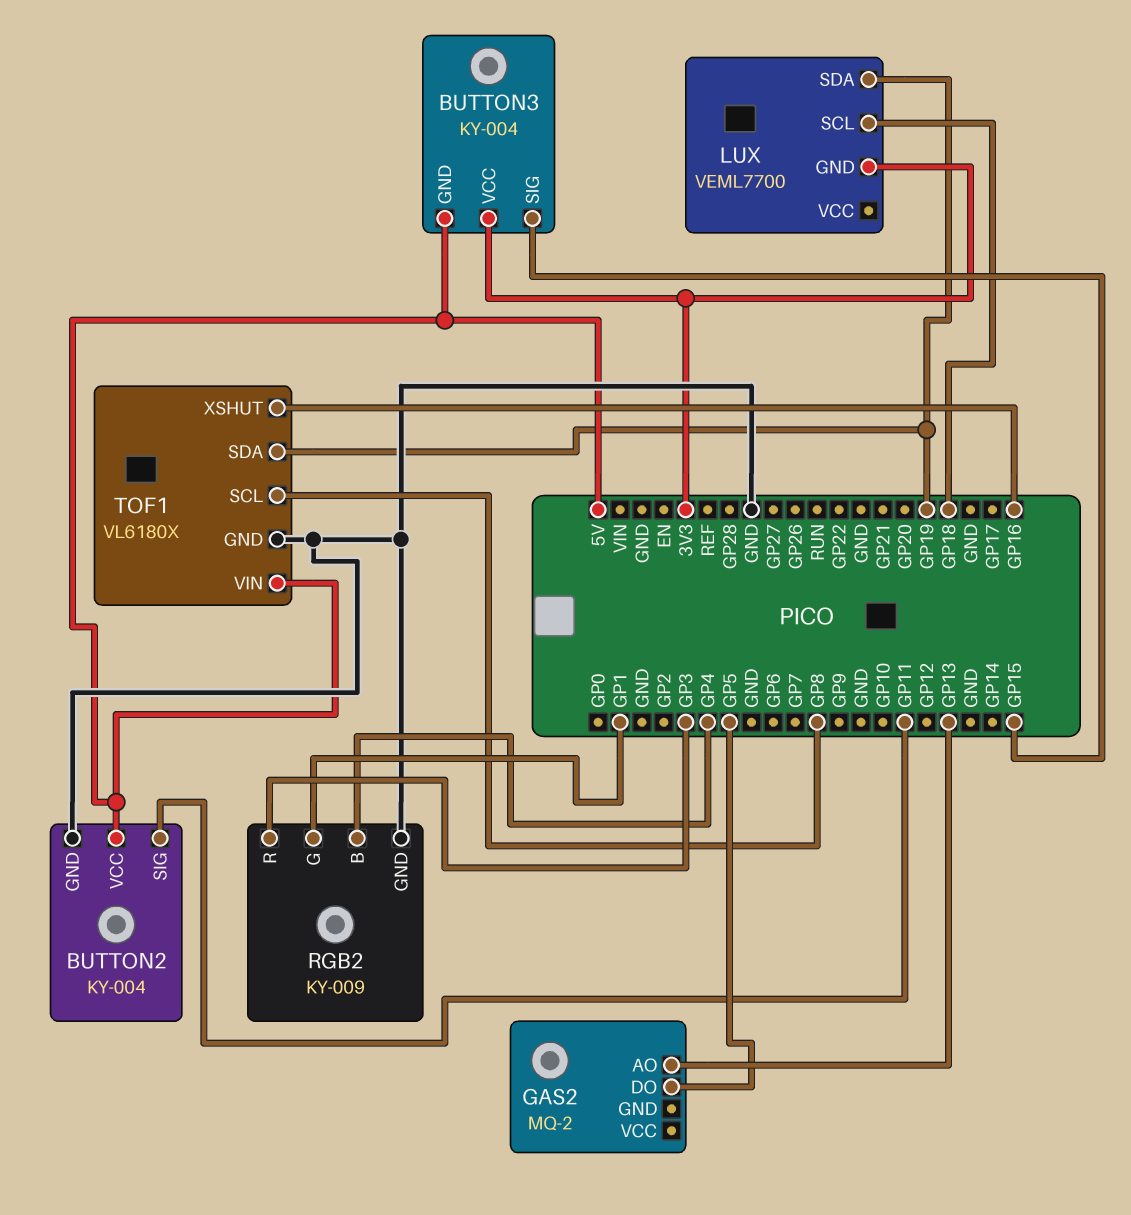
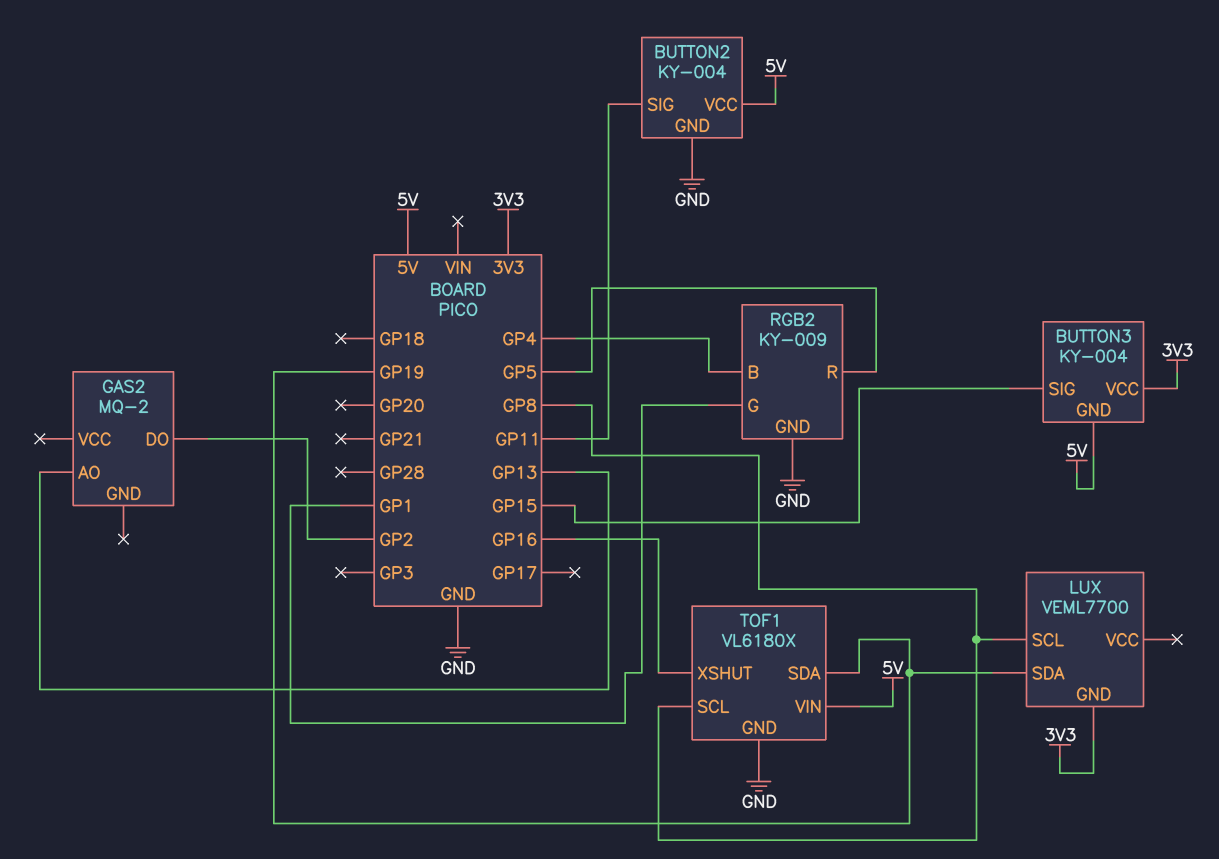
GAS2 pin DO: GP5 -> GP2
LUX pin SCL: GP18 -> GP8
RGB2 pin R: GP3 -> GP5

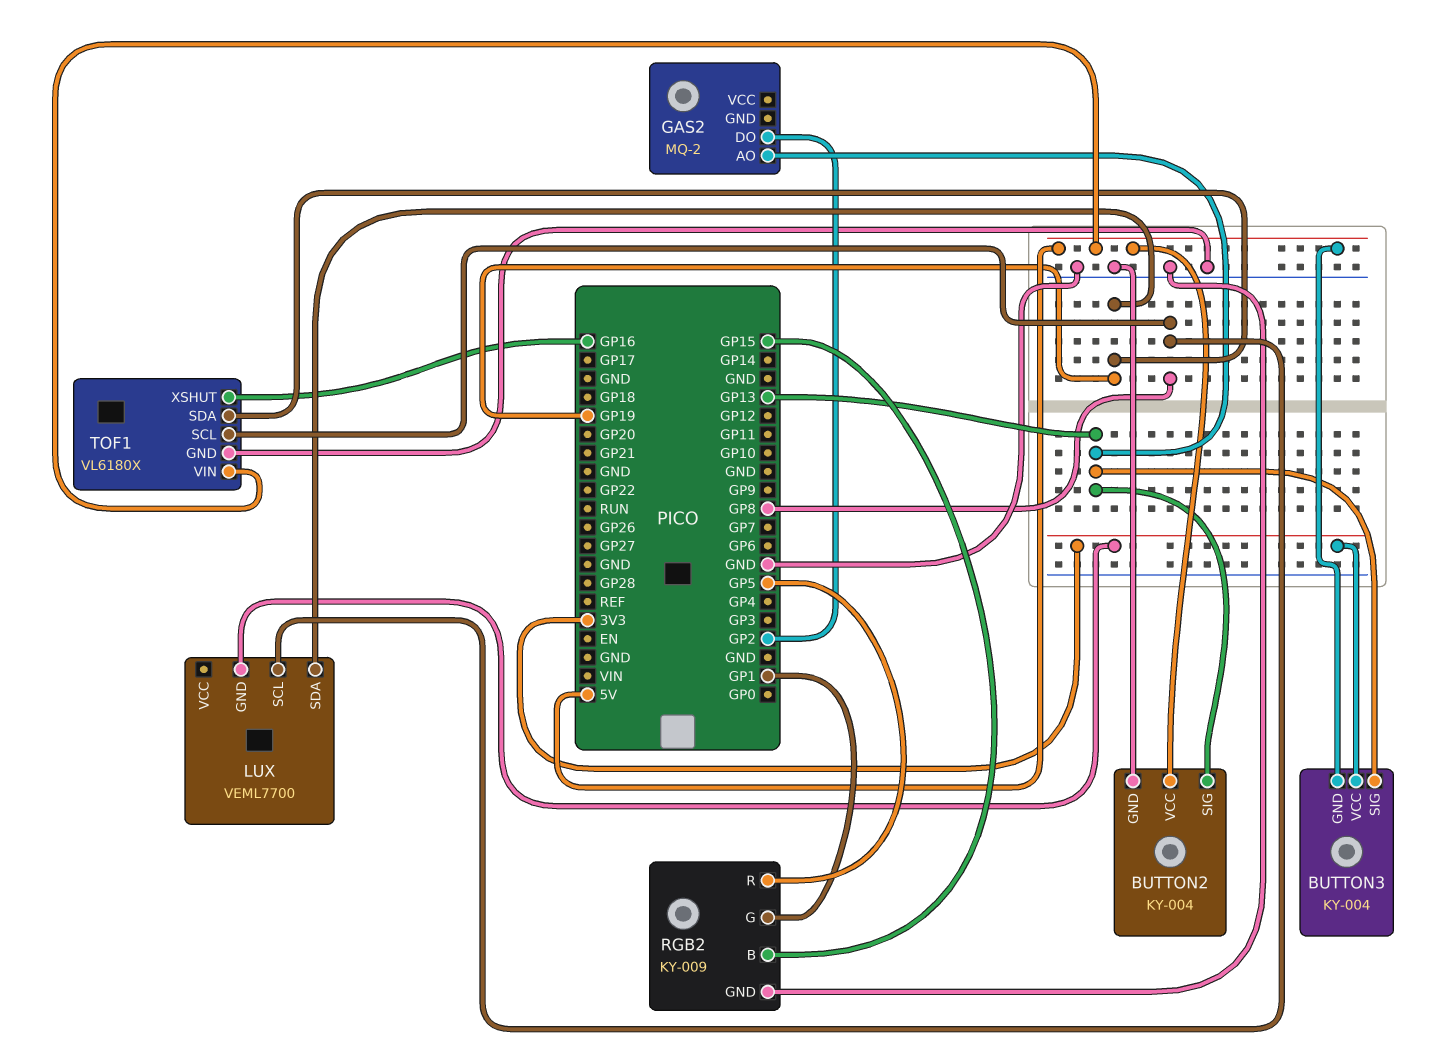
BUTTON2 pin SIG: GP11 -> GP13
BUTTON3 pin SIG: GP15 -> GP13
RGB2 pin B: GP4 -> GP15

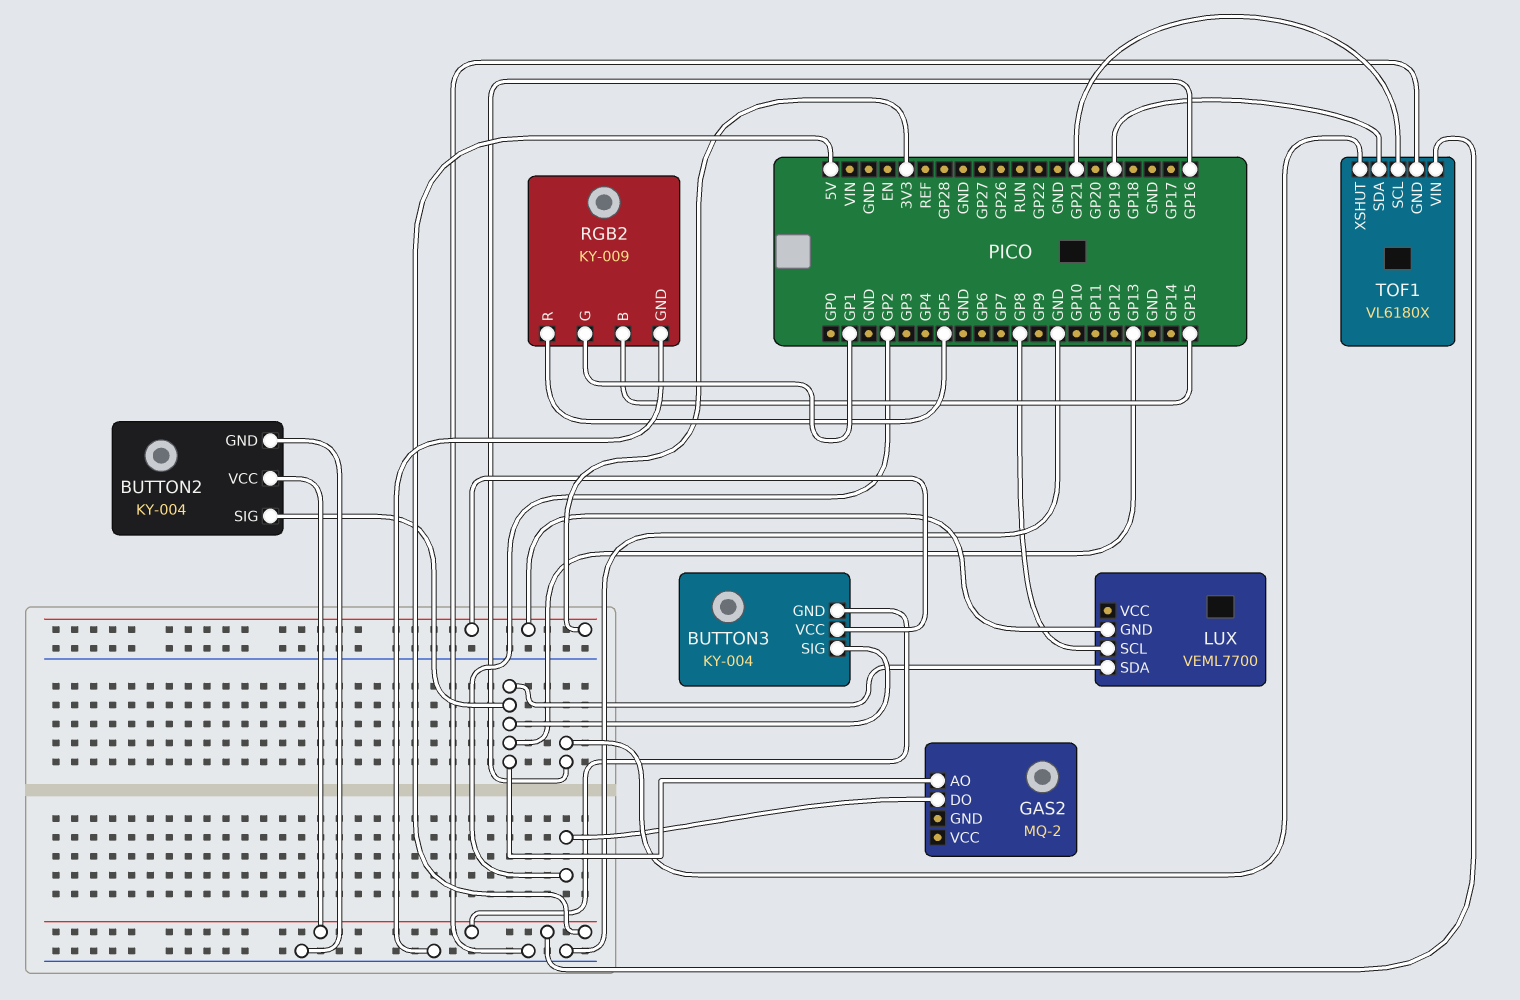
LUX pin SDA: GP19 -> GP13
TOF1 pin SCL: GP8 -> GP21

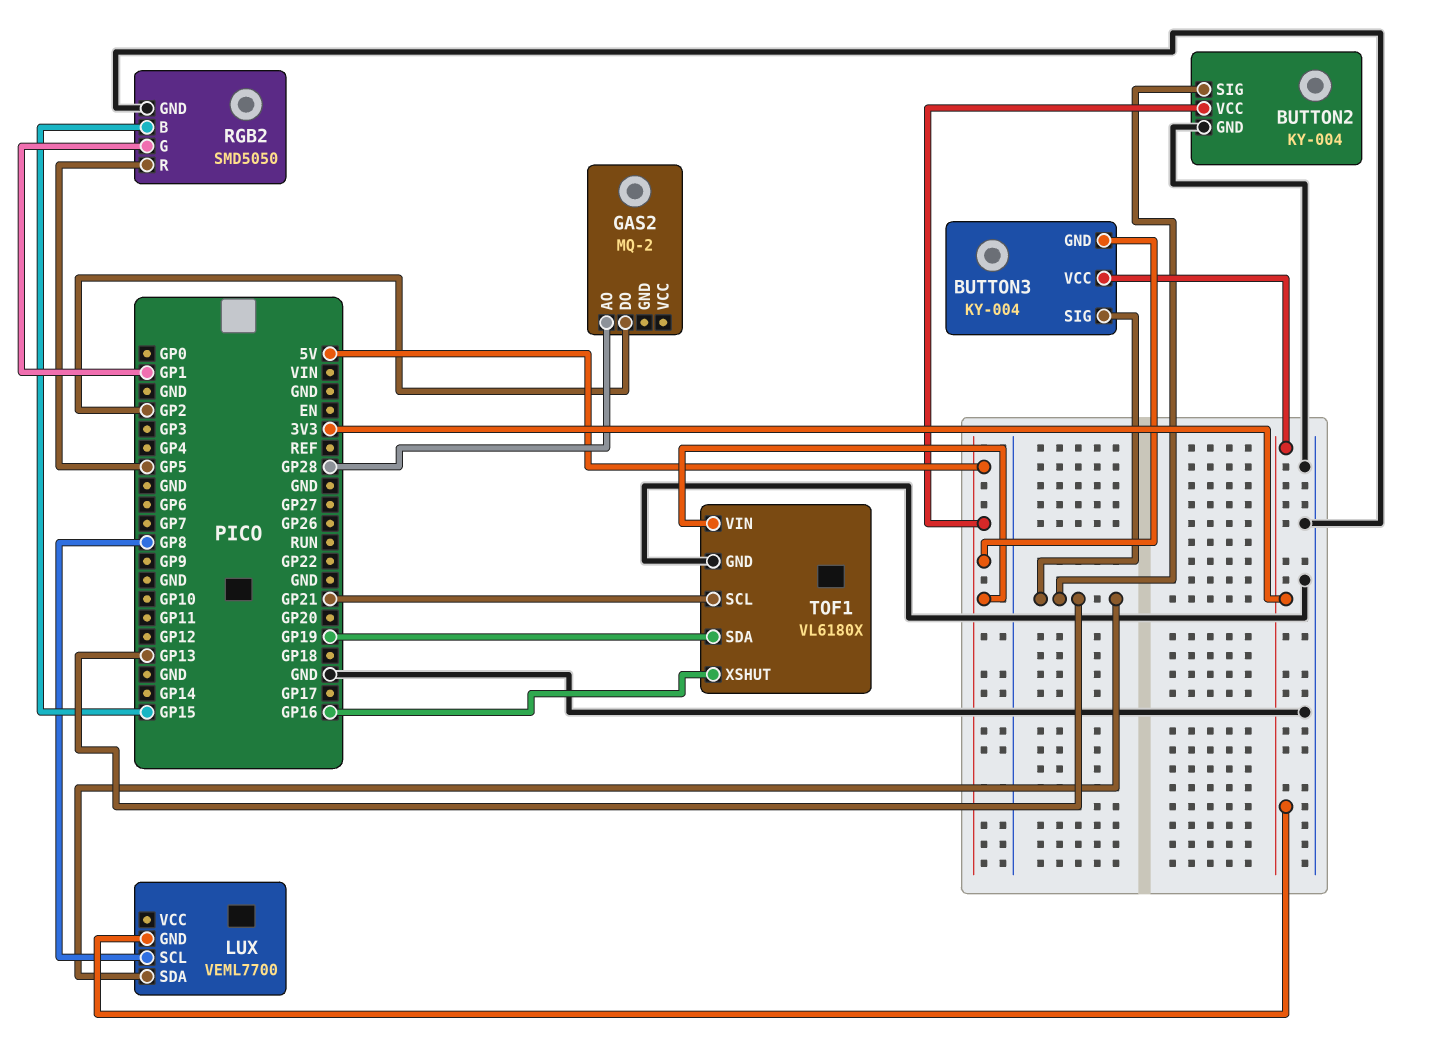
GAS2 pin AO: GP13 -> GP28
RGB2: KY-009 -> SMD5050

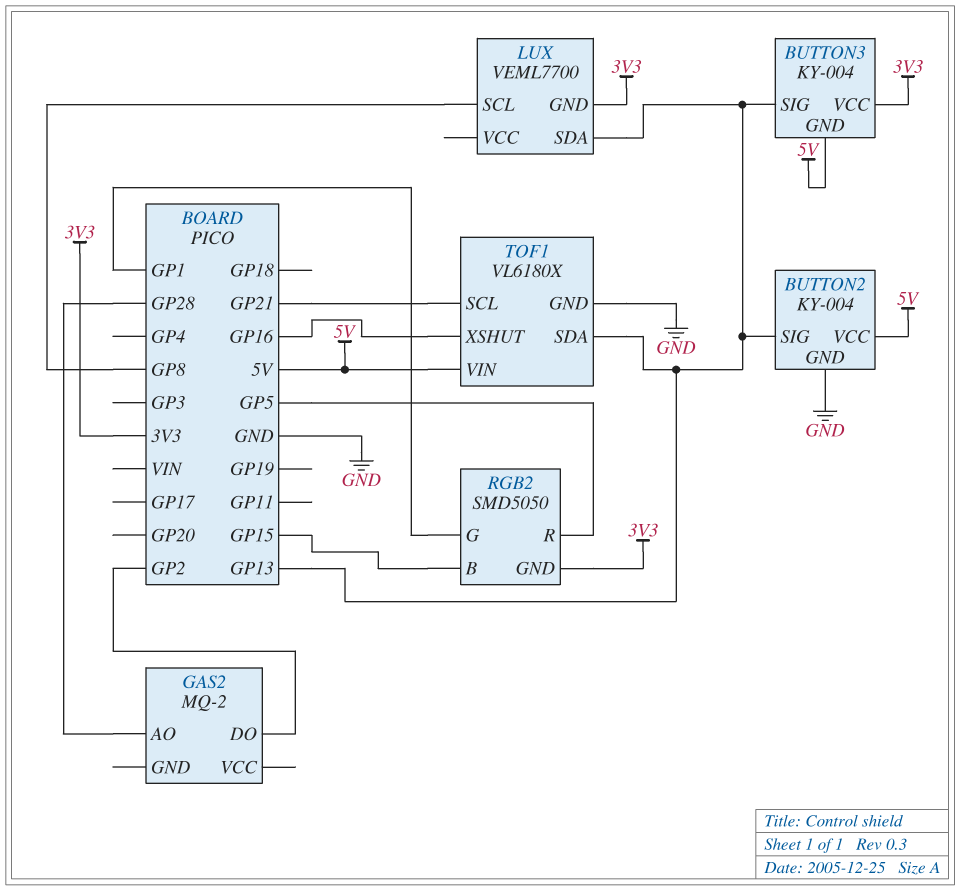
RGB2 pin GND: GND -> 3V3
TOF1 pin SDA: GP19 -> GP13

